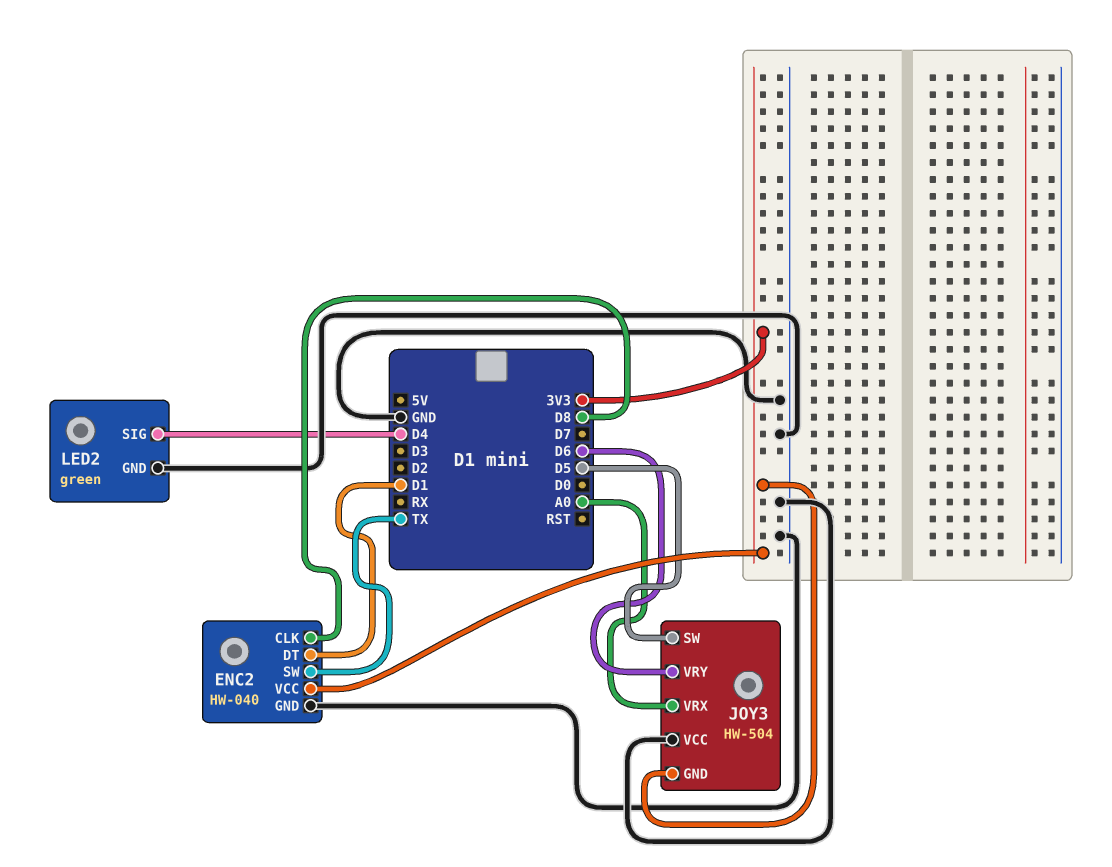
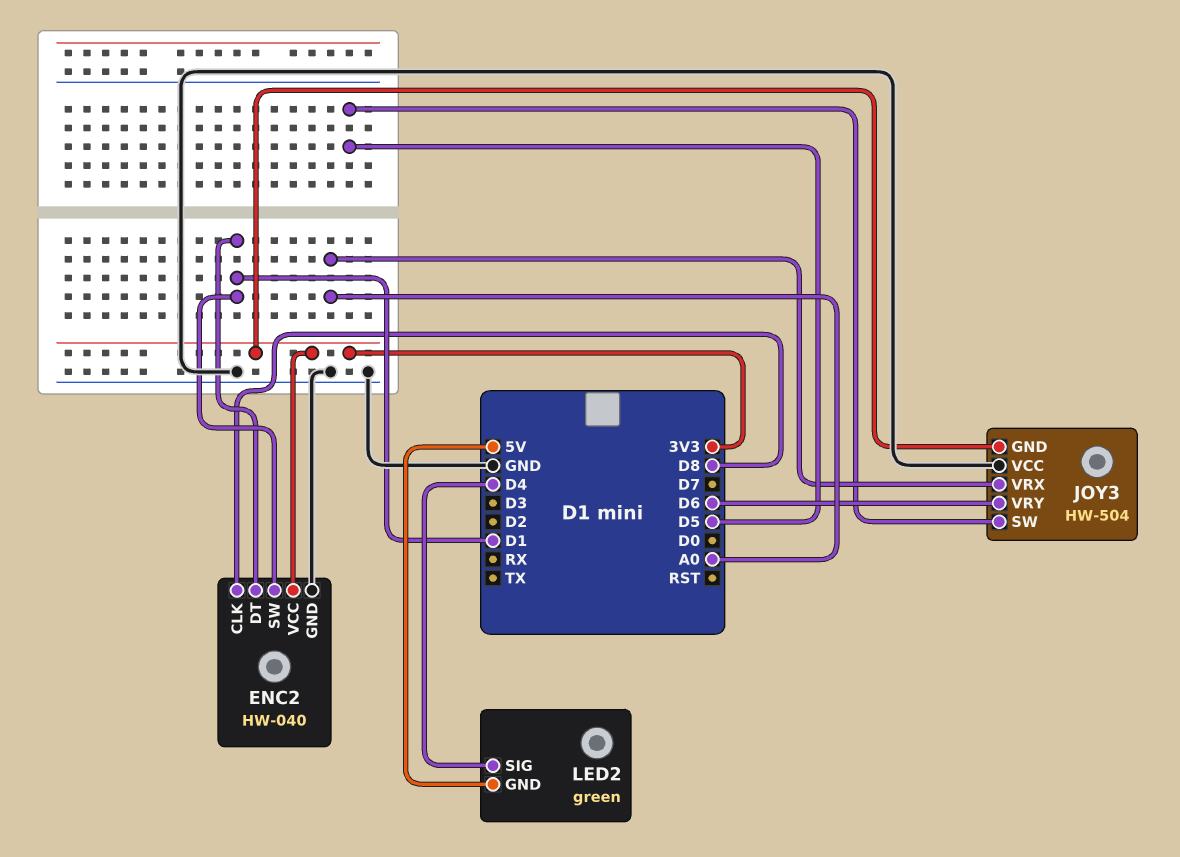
ENC2 pin SW: TX -> D1
LED2 pin GND: GND -> 5V

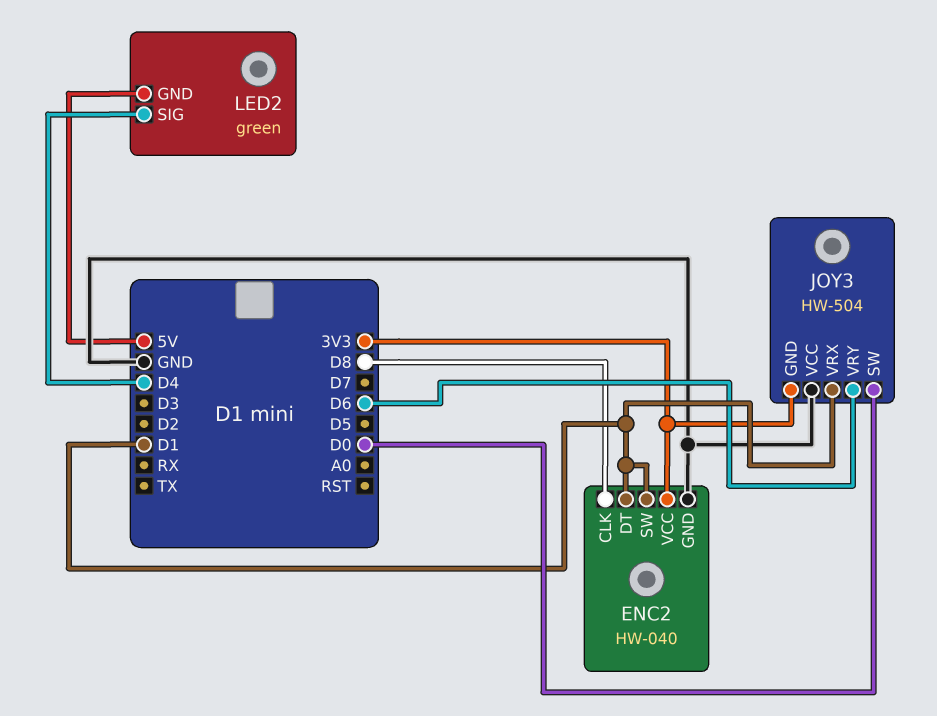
JOY3 pin SW: D5 -> D0
JOY3 pin VRX: A0 -> D1

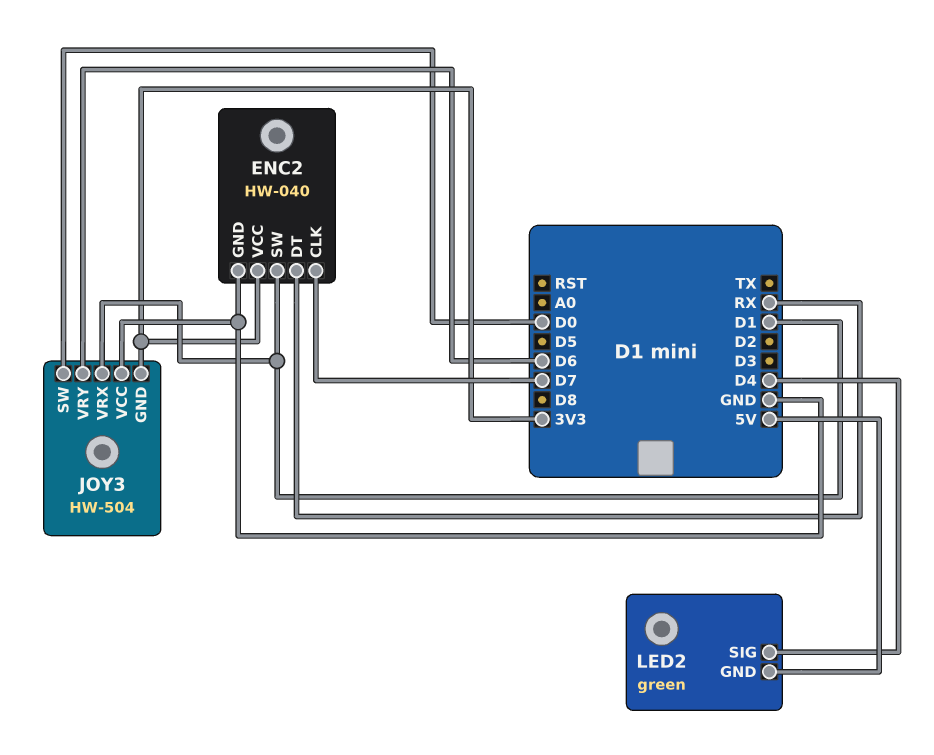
ENC2 pin CLK: D8 -> D7
ENC2 pin DT: D1 -> RX

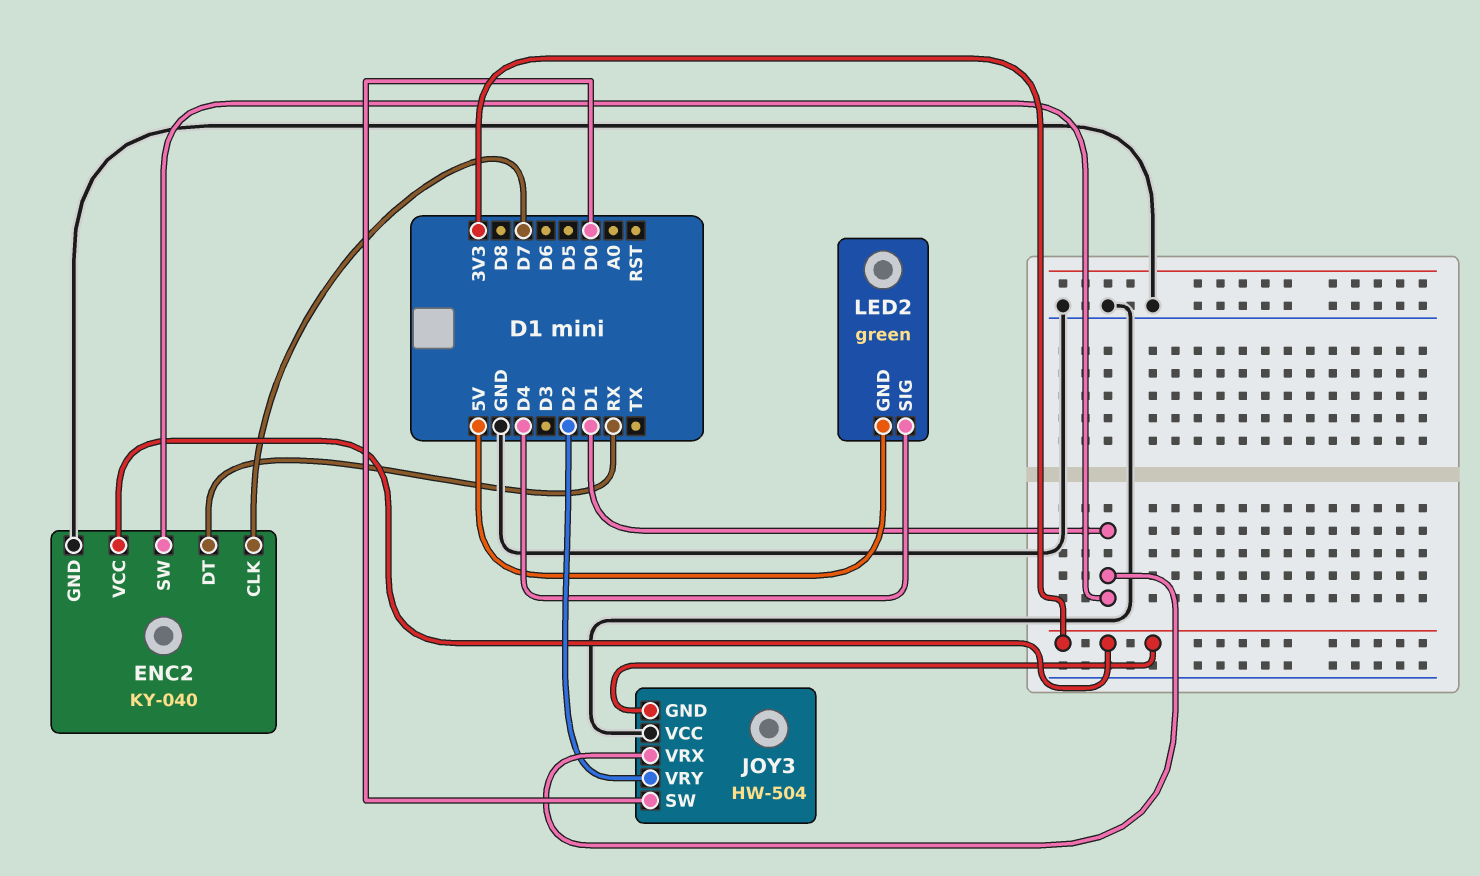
ENC2: HW-040 -> KY-040
JOY3 pin VRY: D6 -> D2

